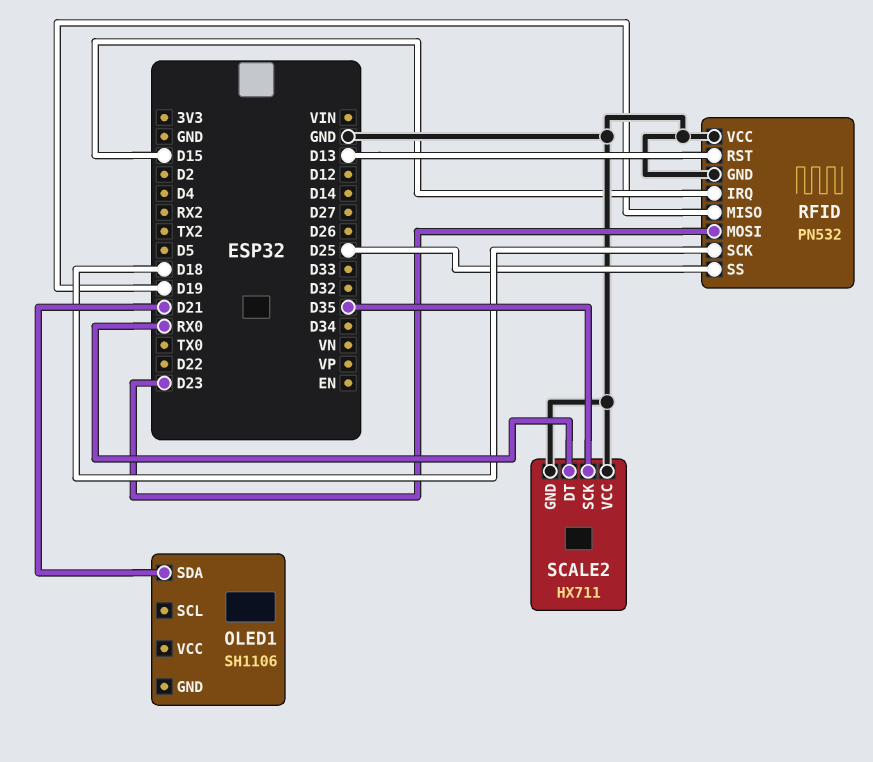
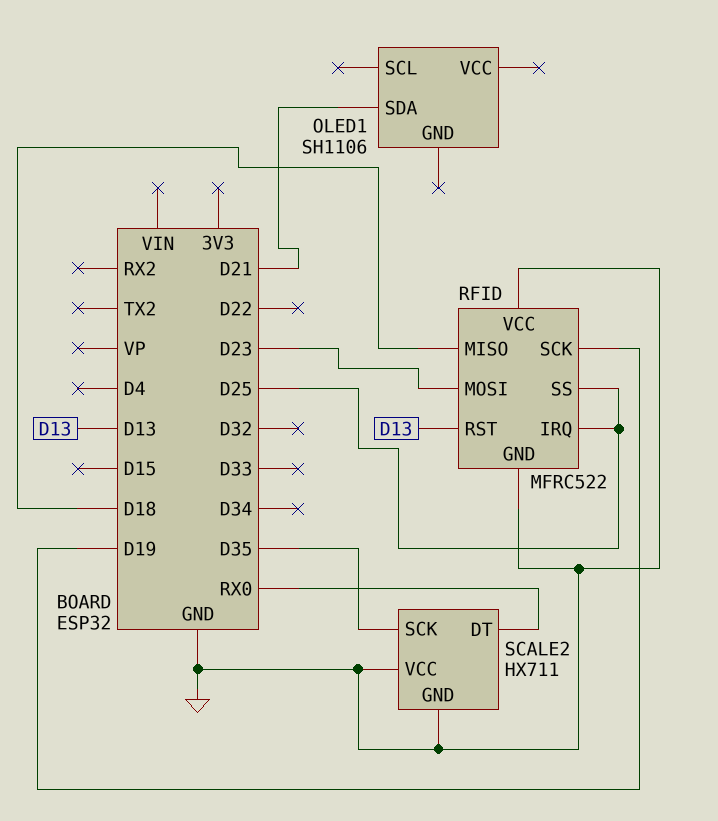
RFID: PN532 -> MFRC522
RFID pin IRQ: D15 -> D25
RFID pin MISO: D19 -> D18
RFID pin SCK: D18 -> D19

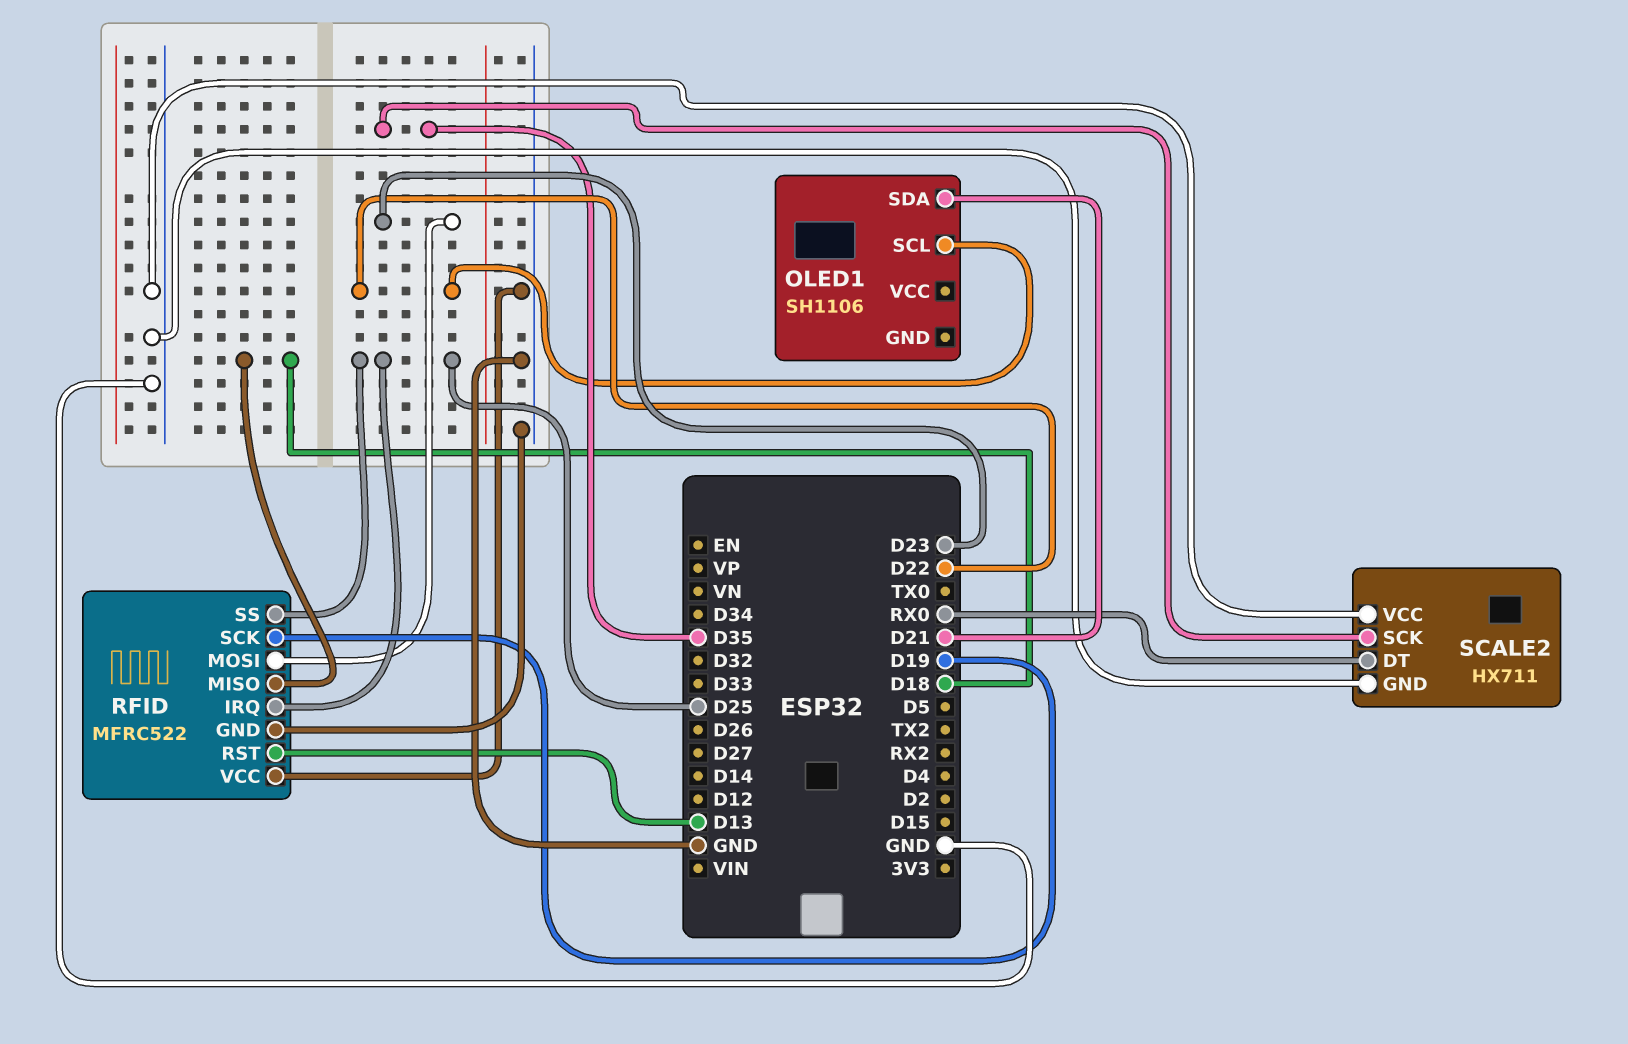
OLED1 pin SCL: none -> D22

